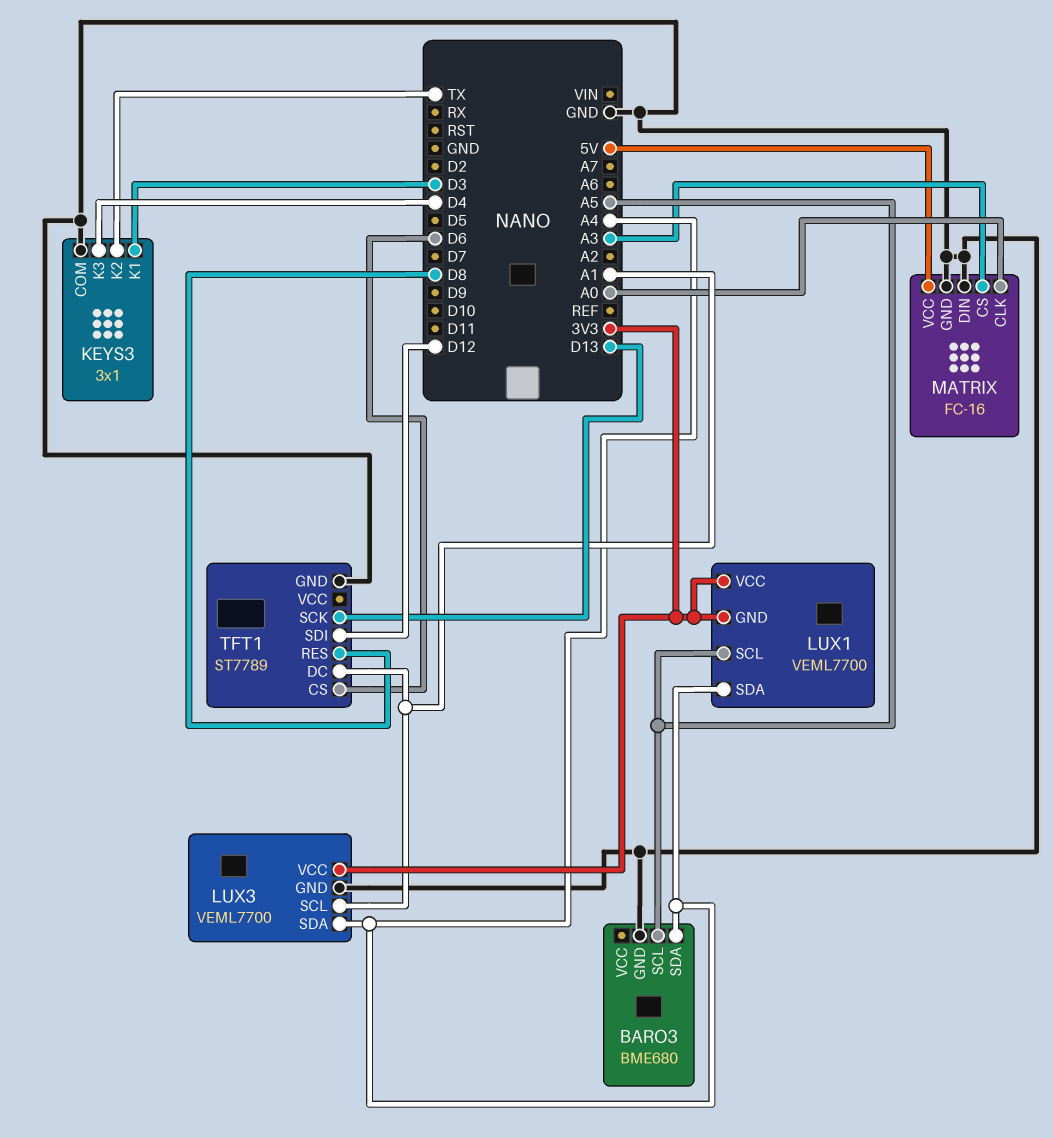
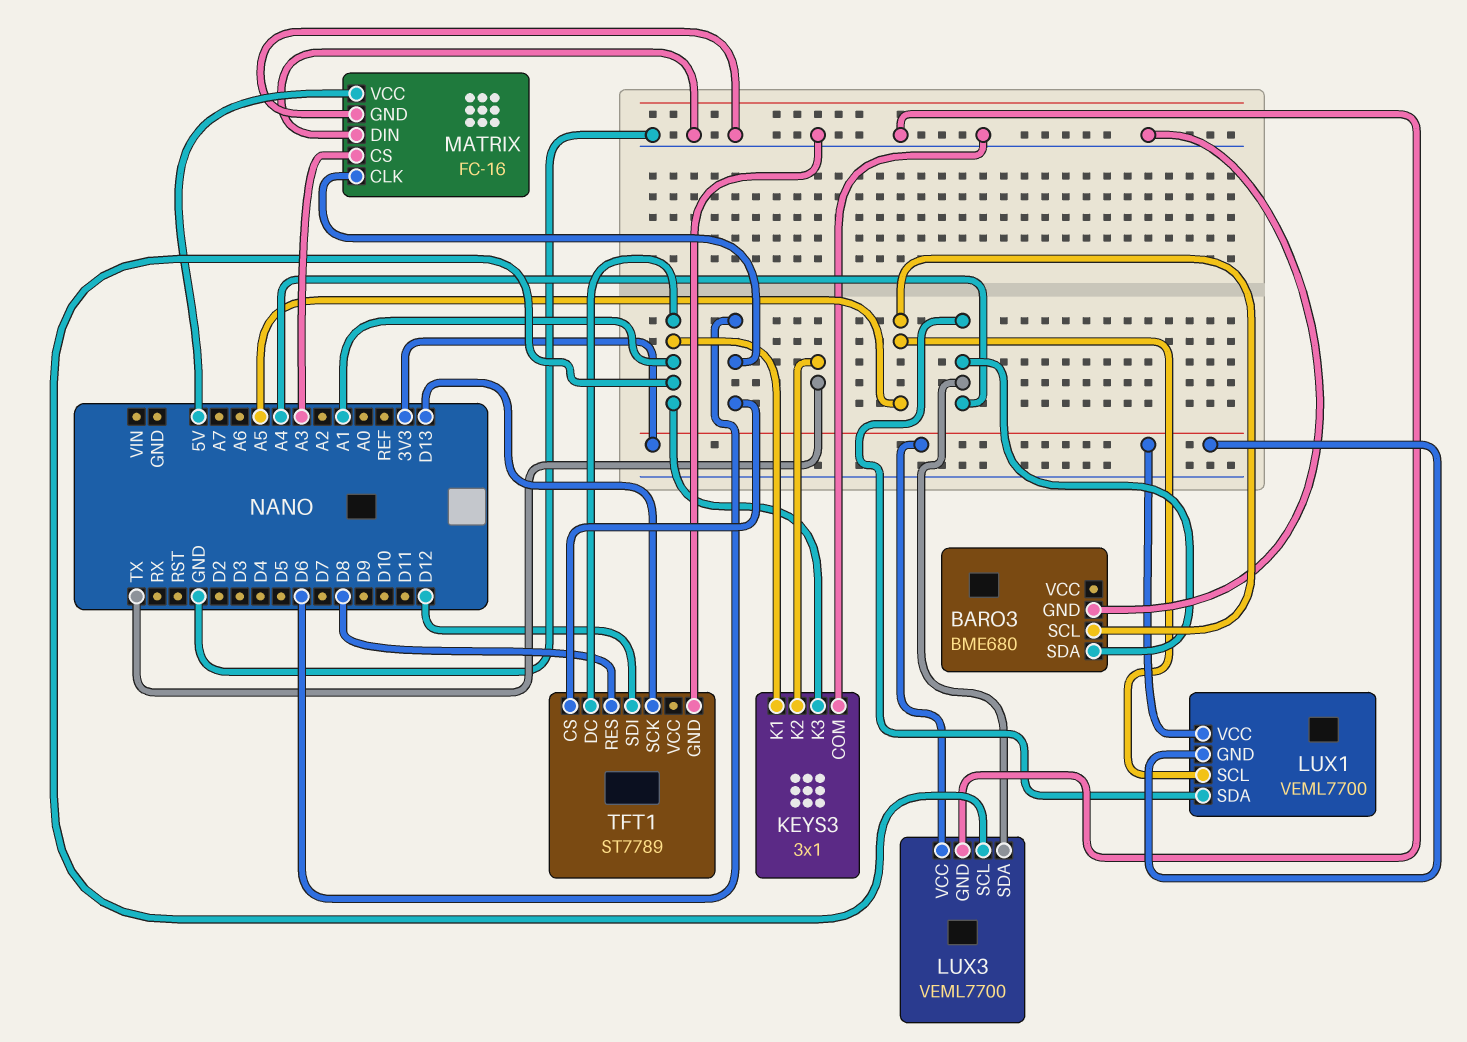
KEYS3 pin K1: D3 -> A1
KEYS3 pin K3: D4 -> A1
MATRIX pin CLK: A0 -> D6

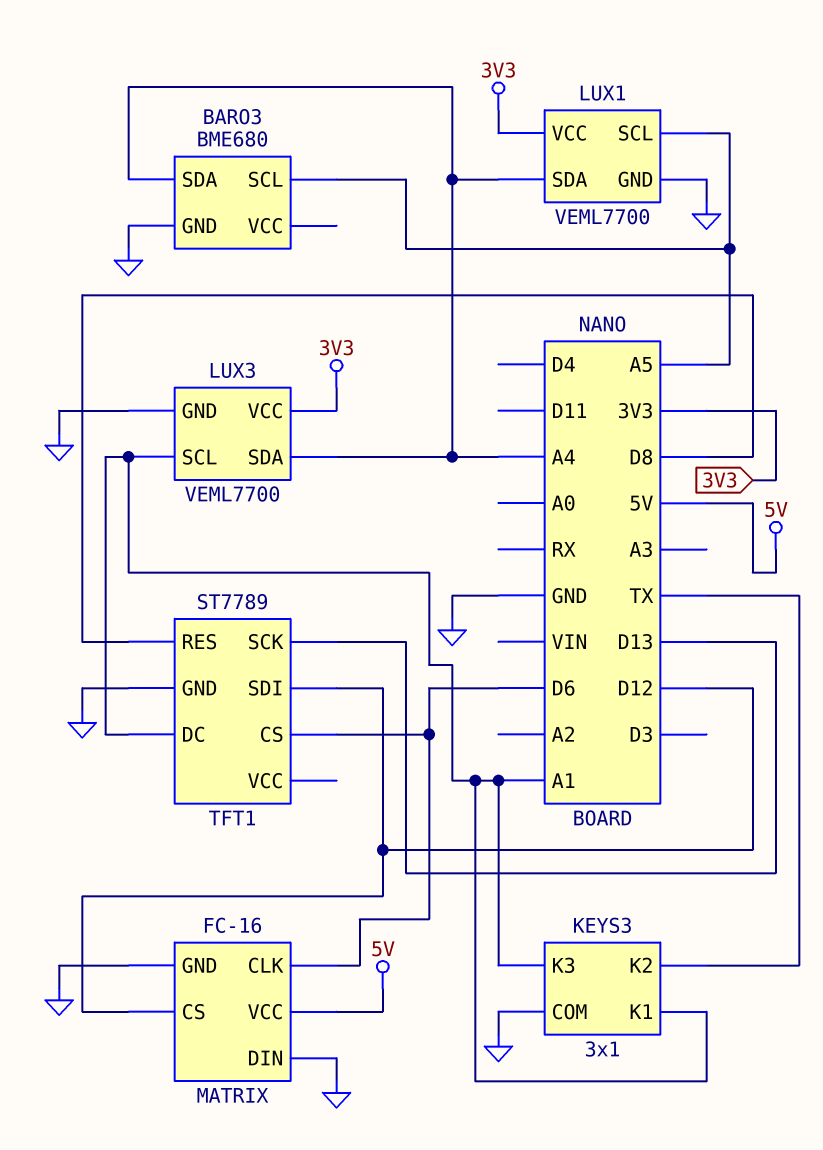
LUX1 pin GND: 3V3 -> GND
MATRIX pin CS: A3 -> D12

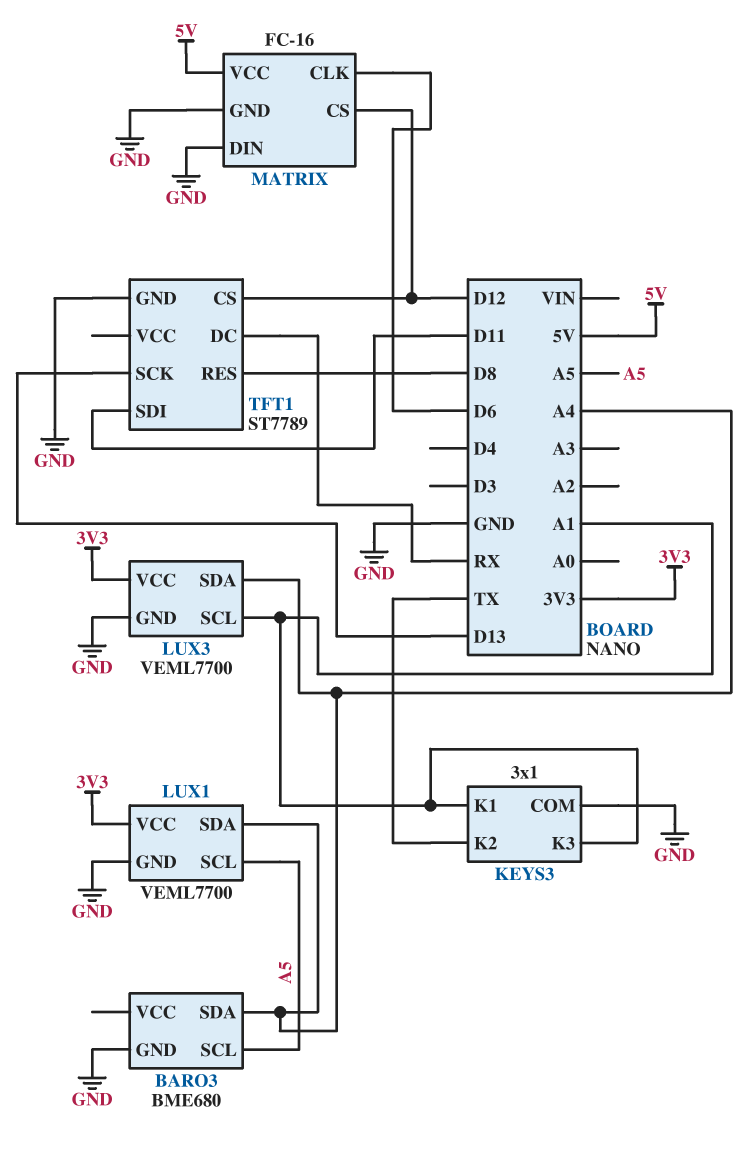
TFT1 pin CS: D6 -> D12
TFT1 pin DC: A1 -> RX
TFT1 pin SDI: D12 -> D11

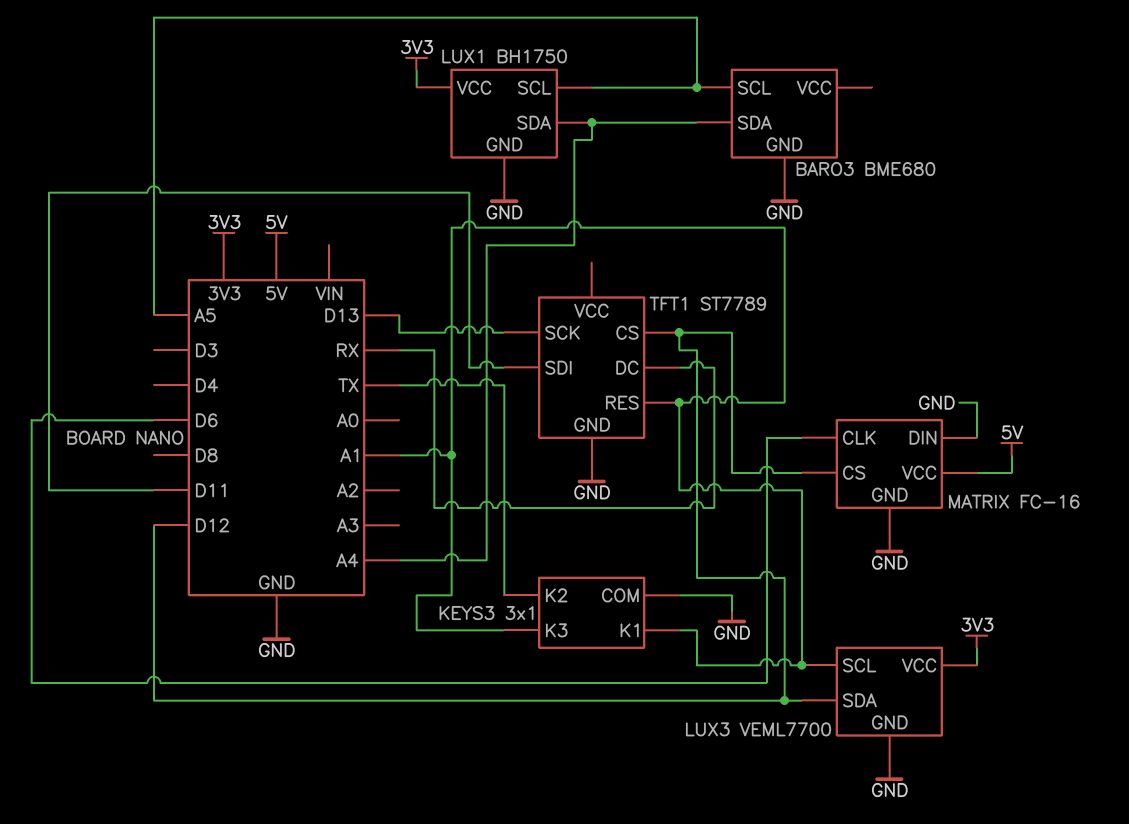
LUX1: VEML7700 -> BH1750
LUX3 pin SDA: A4 -> D12
TFT1 pin RES: D8 -> A1

